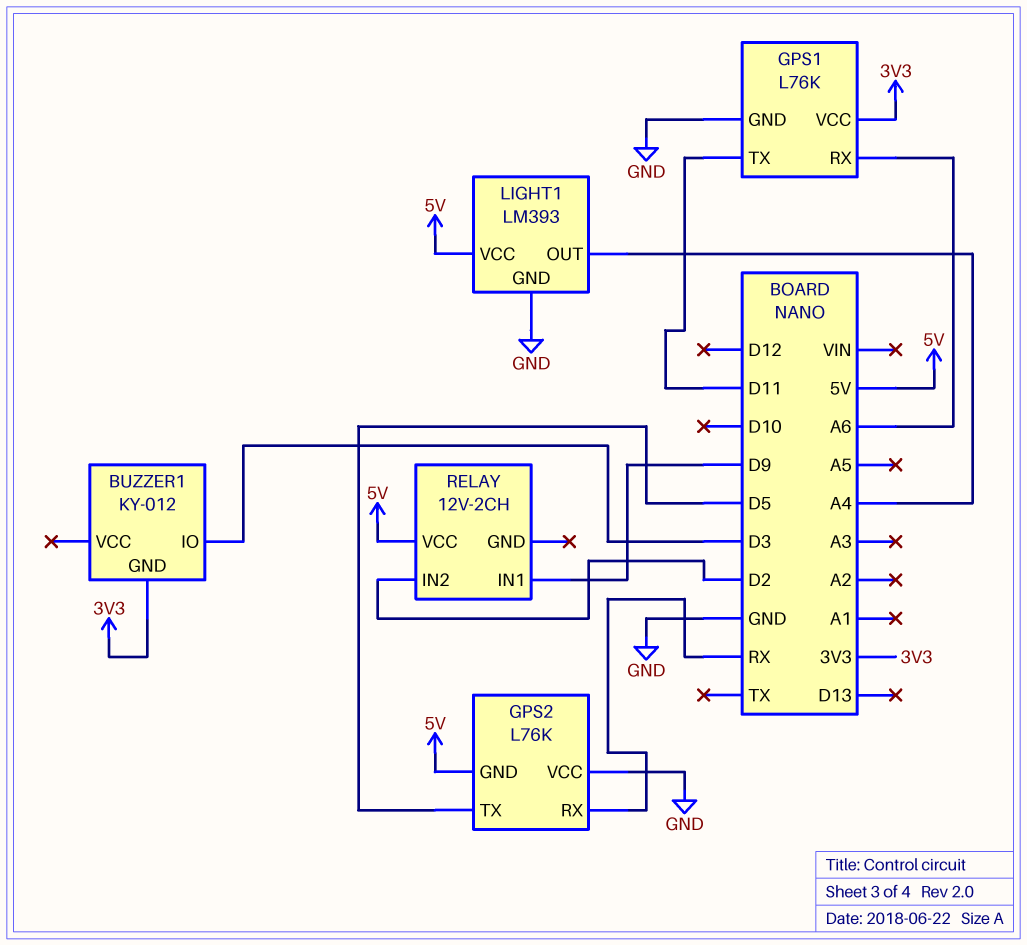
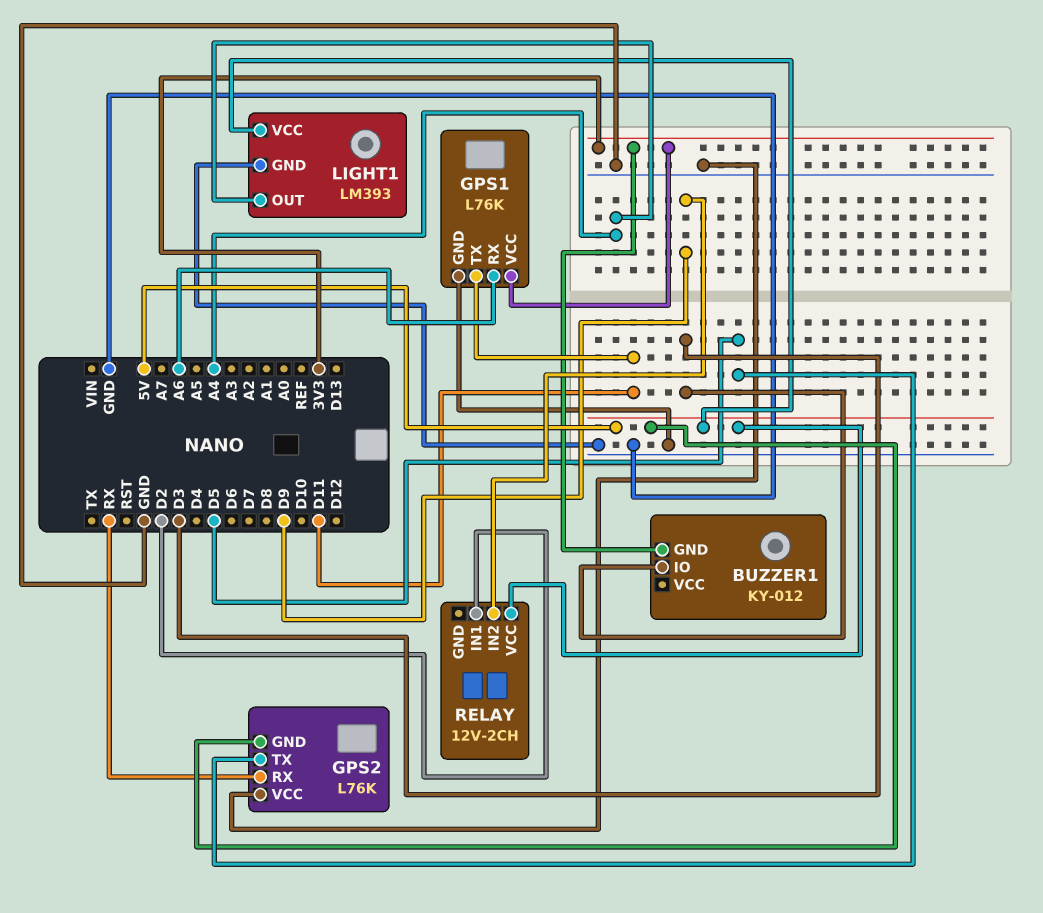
RELAY pin IN1: D9 -> D2
RELAY pin IN2: D2 -> D9

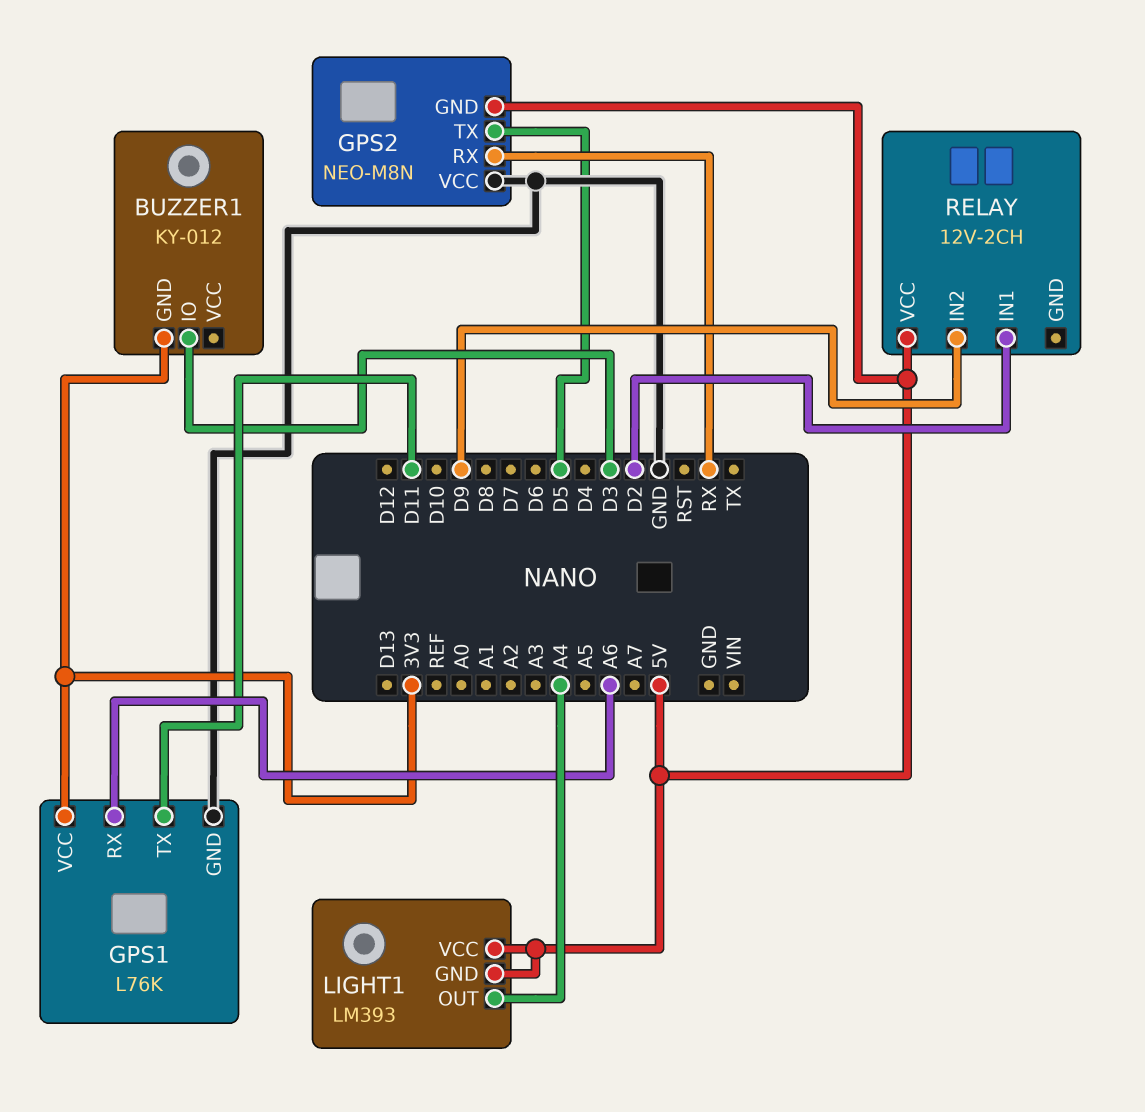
GPS2: L76K -> NEO-M8N
LIGHT1 pin GND: GND -> 5V

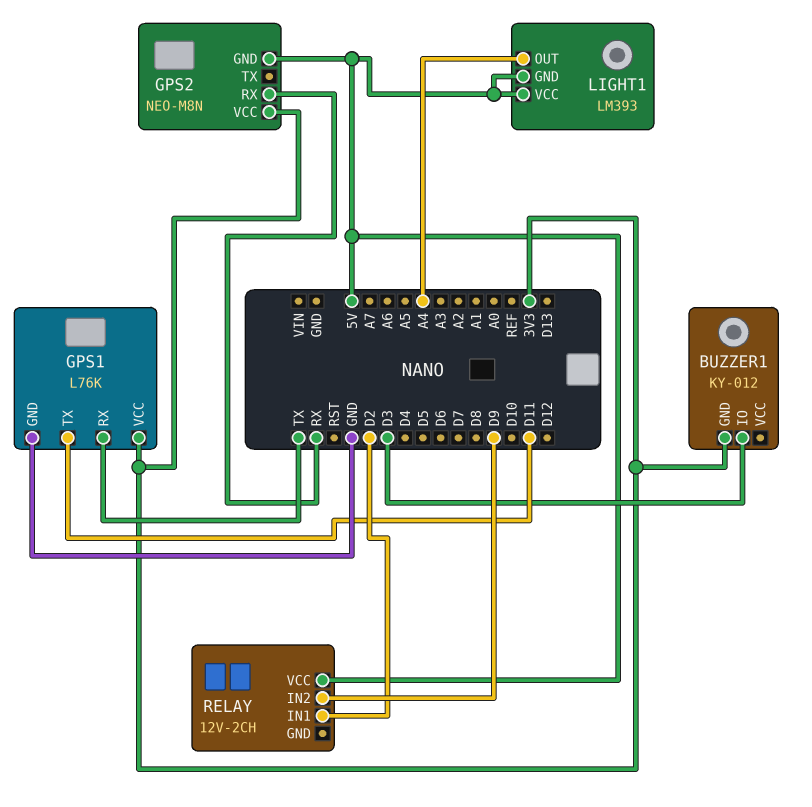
GPS1 pin RX: A6 -> TX
GPS2 pin TX: D5 -> none
GPS2 pin VCC: GND -> 3V3

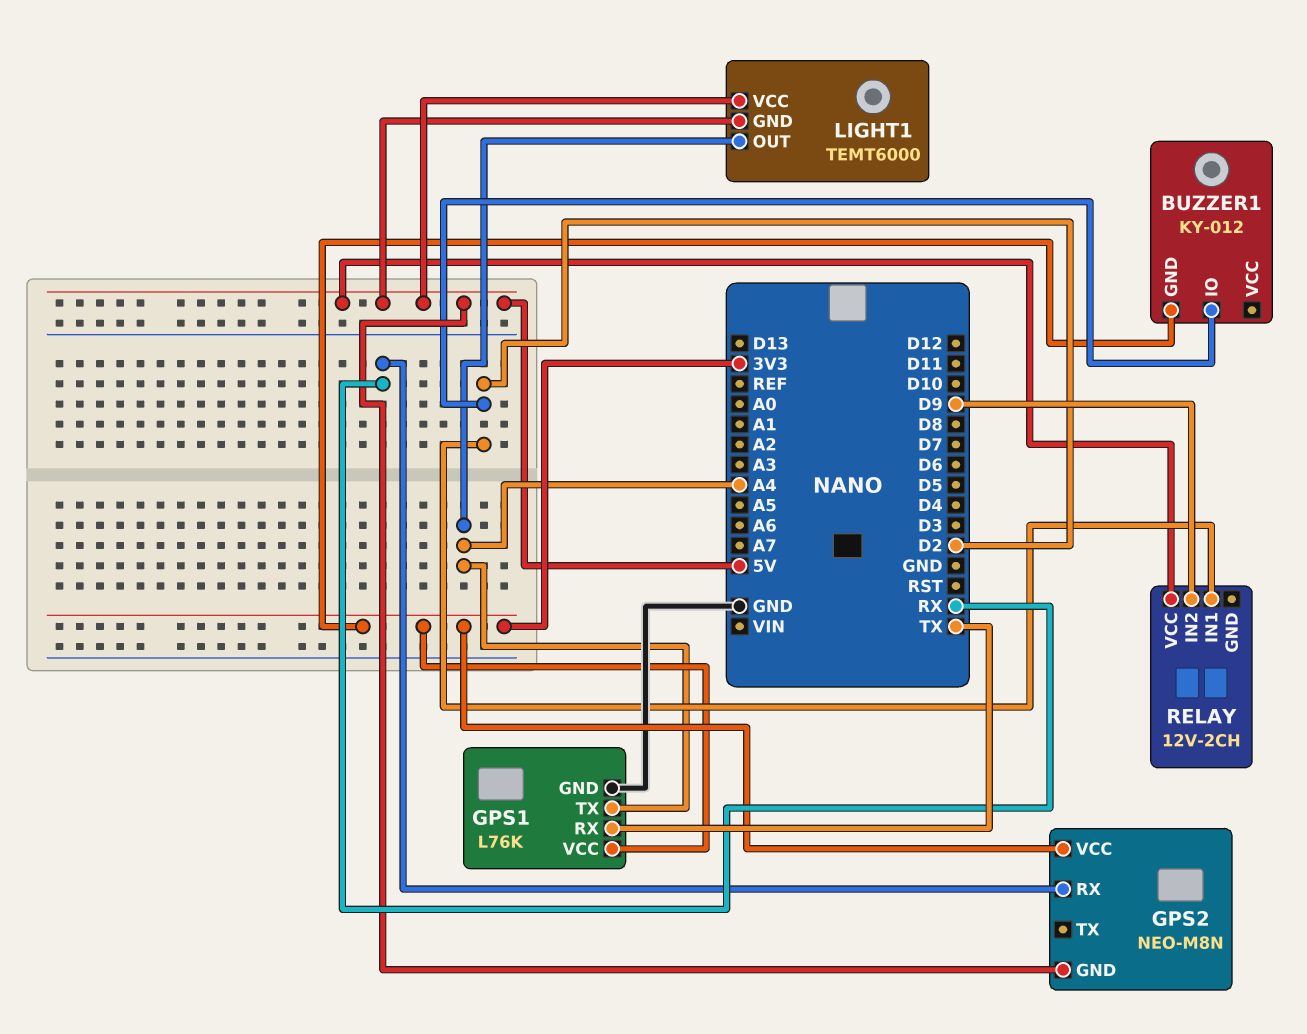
BUZZER1 pin IO: D3 -> D2
GPS1 pin TX: D11 -> A4
LIGHT1: LM393 -> TEMT6000

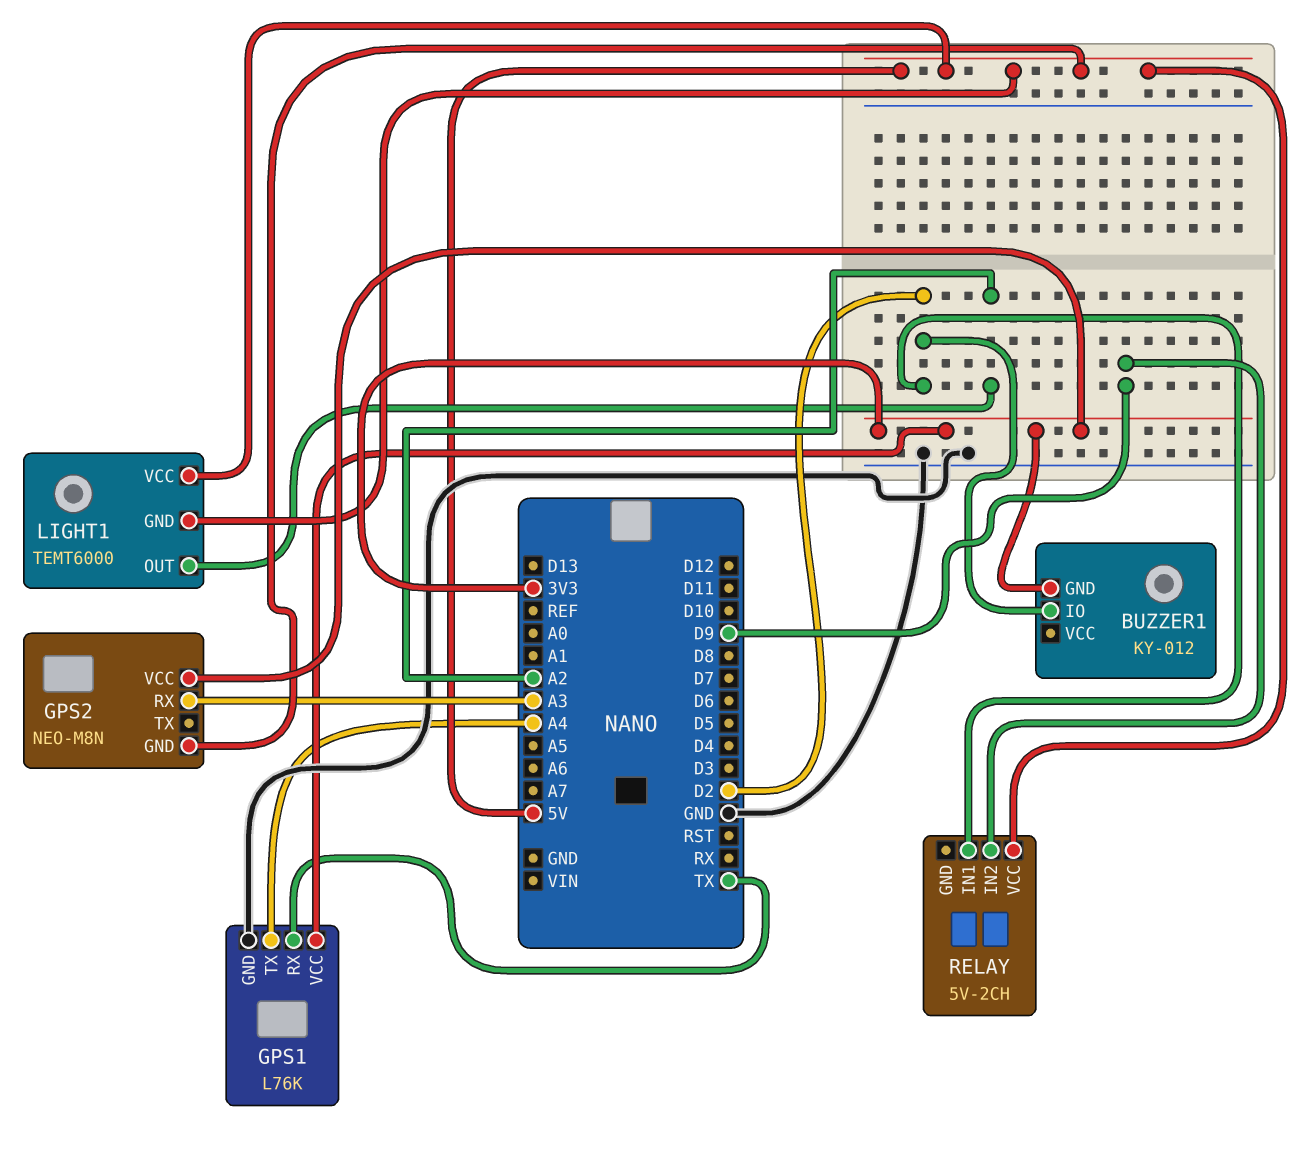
GPS2 pin RX: RX -> A3
LIGHT1 pin OUT: A4 -> A2
RELAY: 12V-2CH -> 5V-2CH

